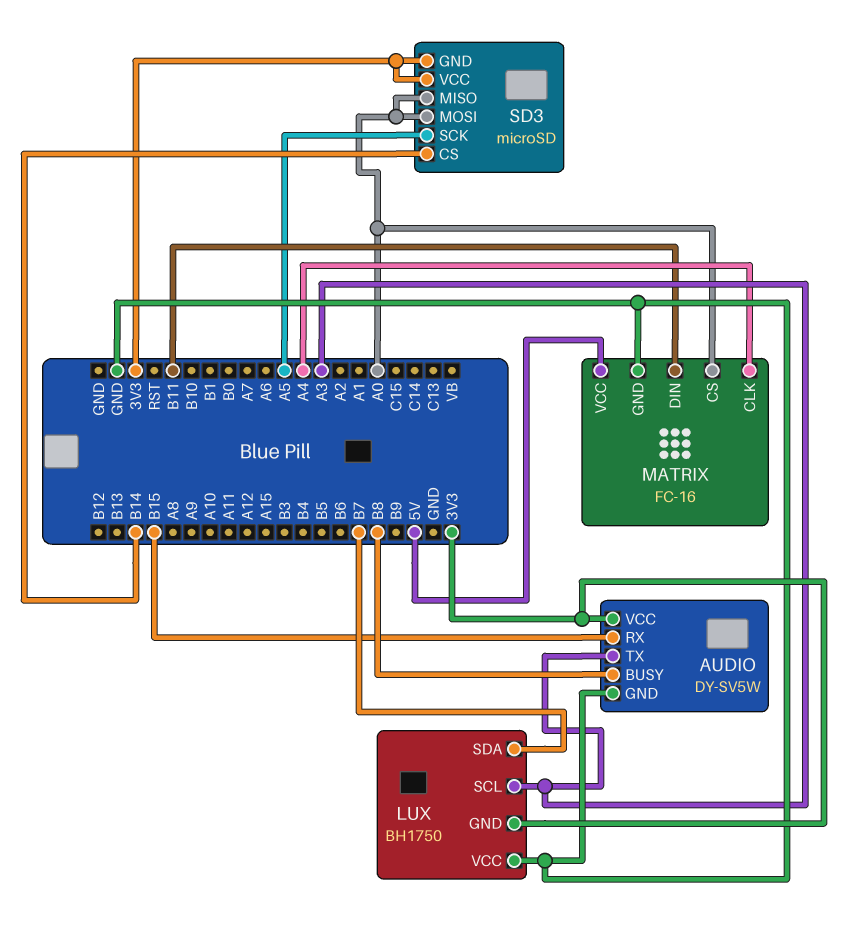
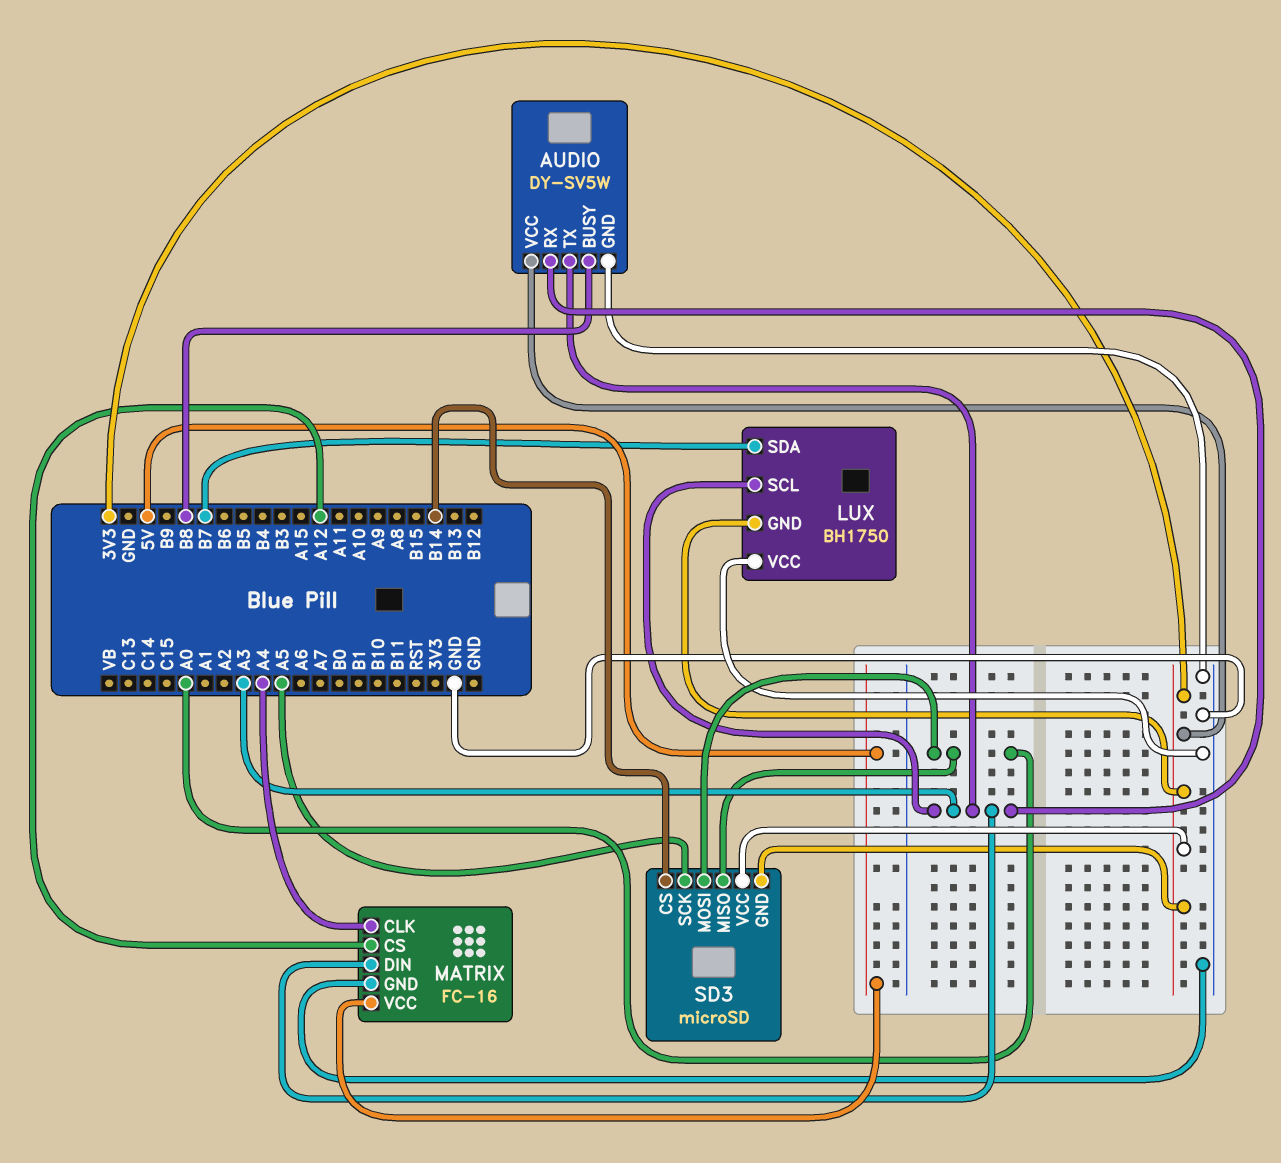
AUDIO pin RX: B15 -> A3
MATRIX pin CS: A0 -> A12
MATRIX pin DIN: B11 -> A3

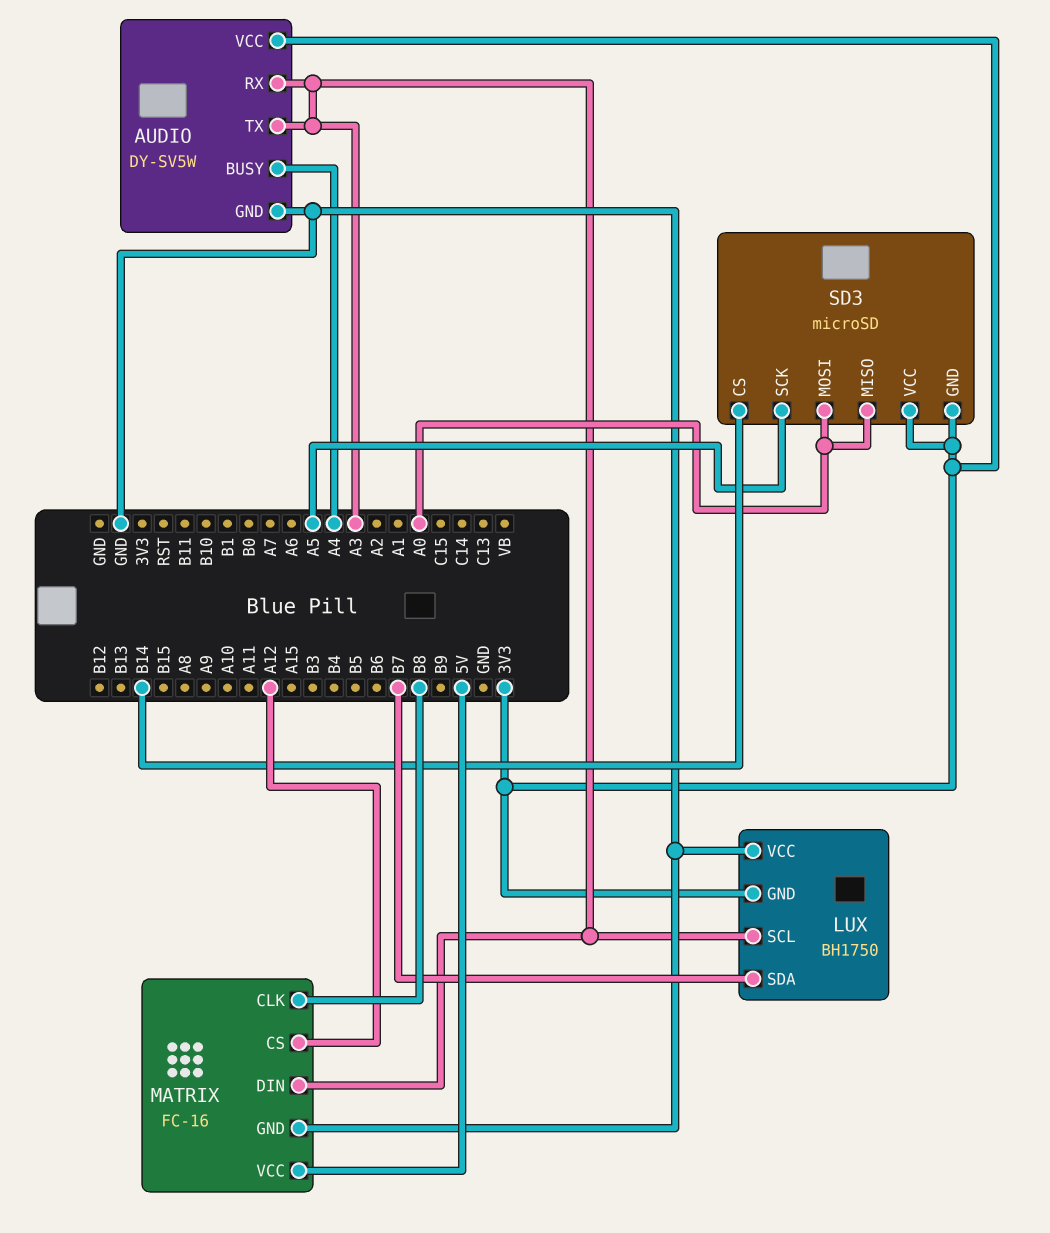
AUDIO pin BUSY: B8 -> A4
MATRIX pin CLK: A4 -> B8

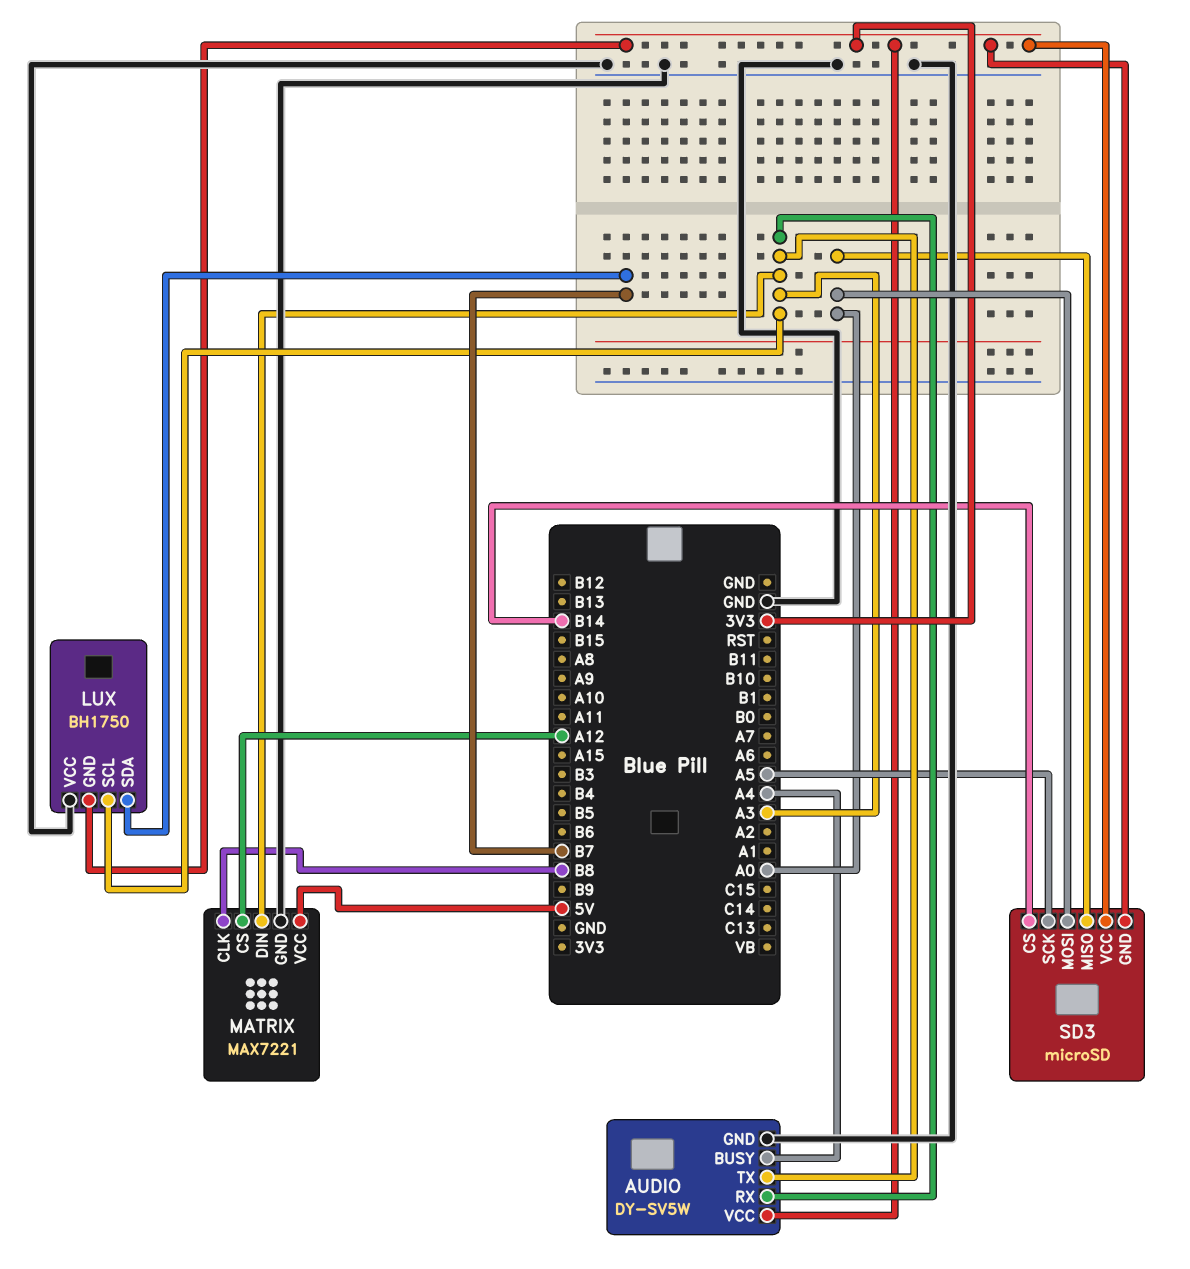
MATRIX: FC-16 -> MAX7221

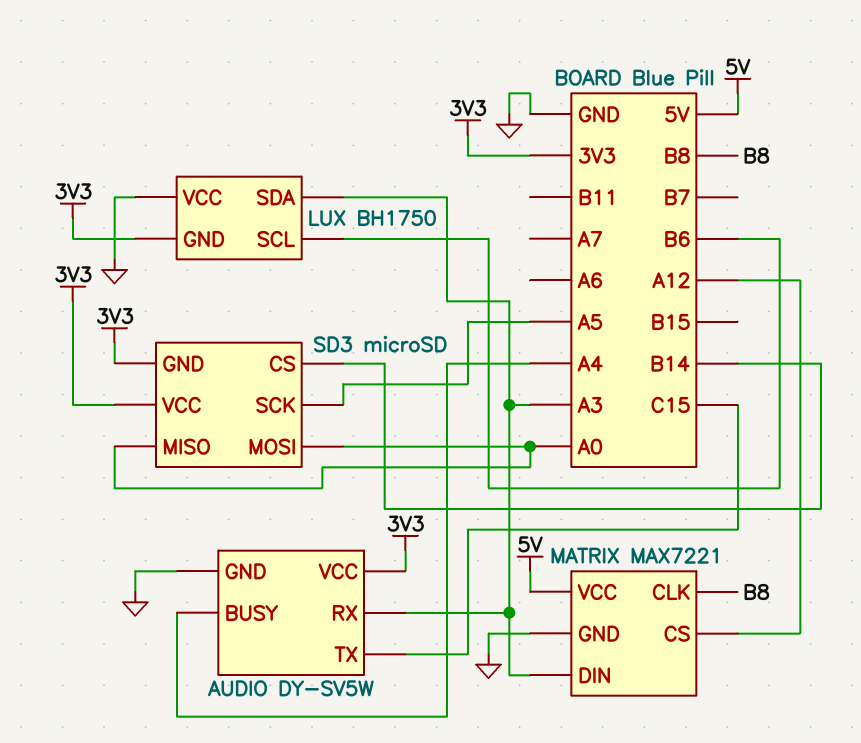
AUDIO pin TX: A3 -> C15
LUX pin SCL: A3 -> B6
LUX pin SDA: B7 -> A3

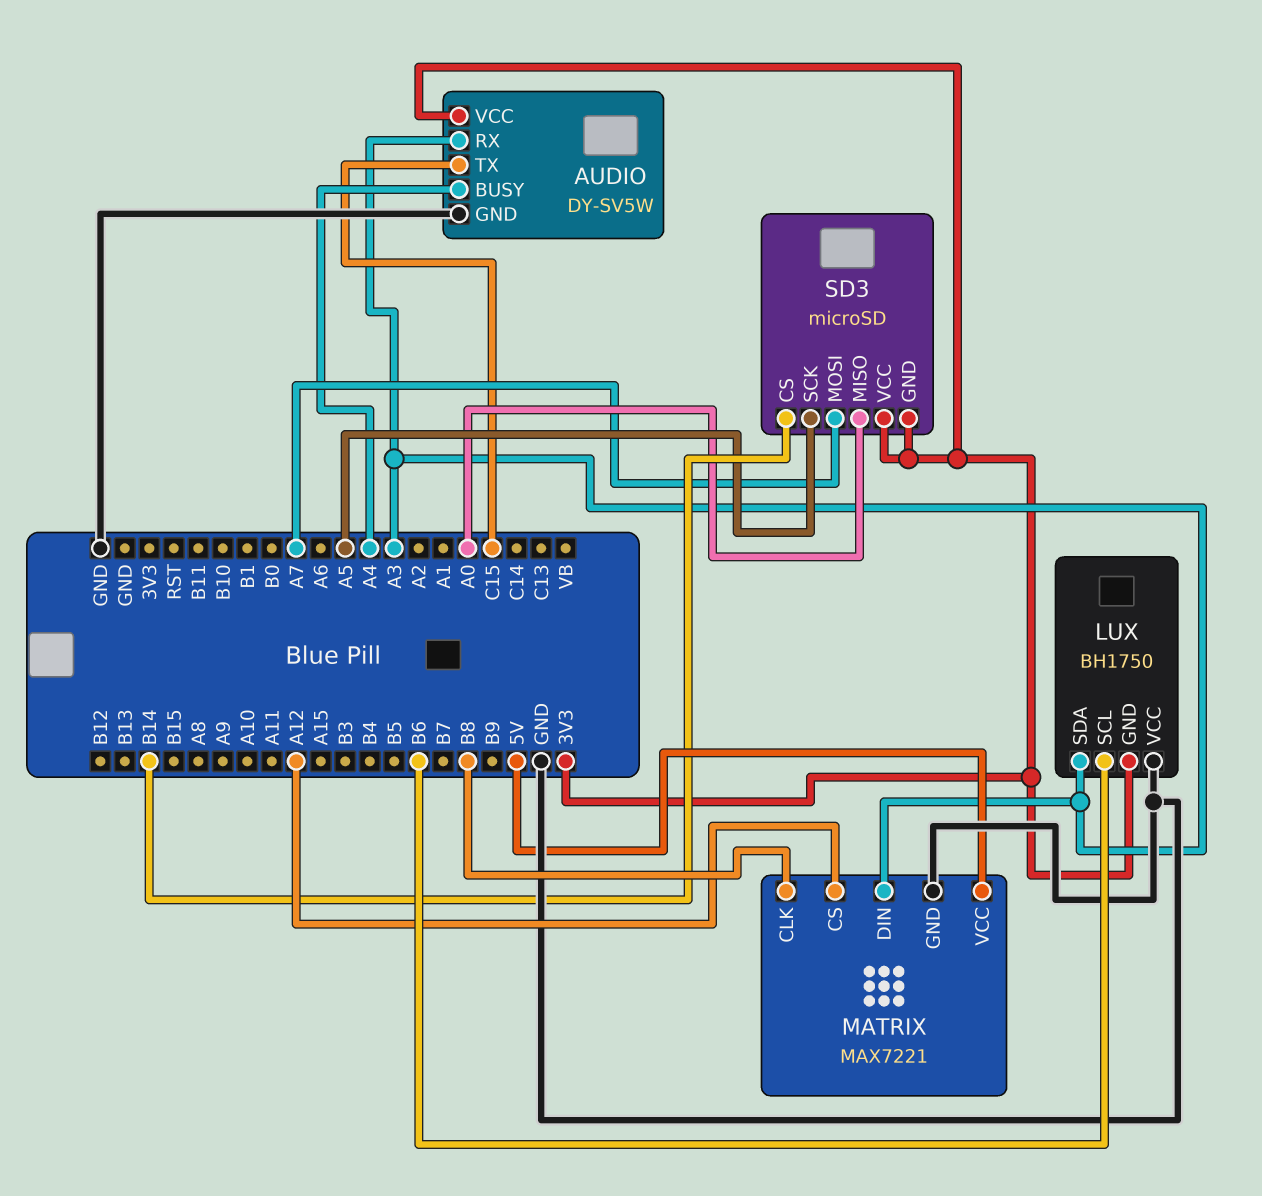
SD3 pin MOSI: A0 -> A7

